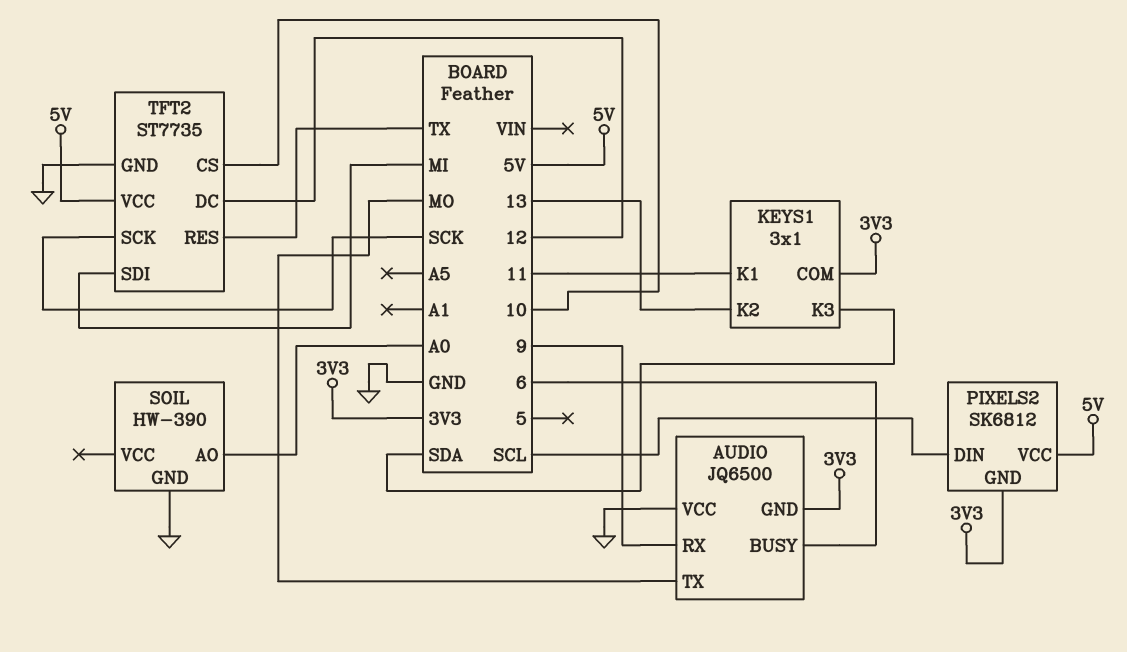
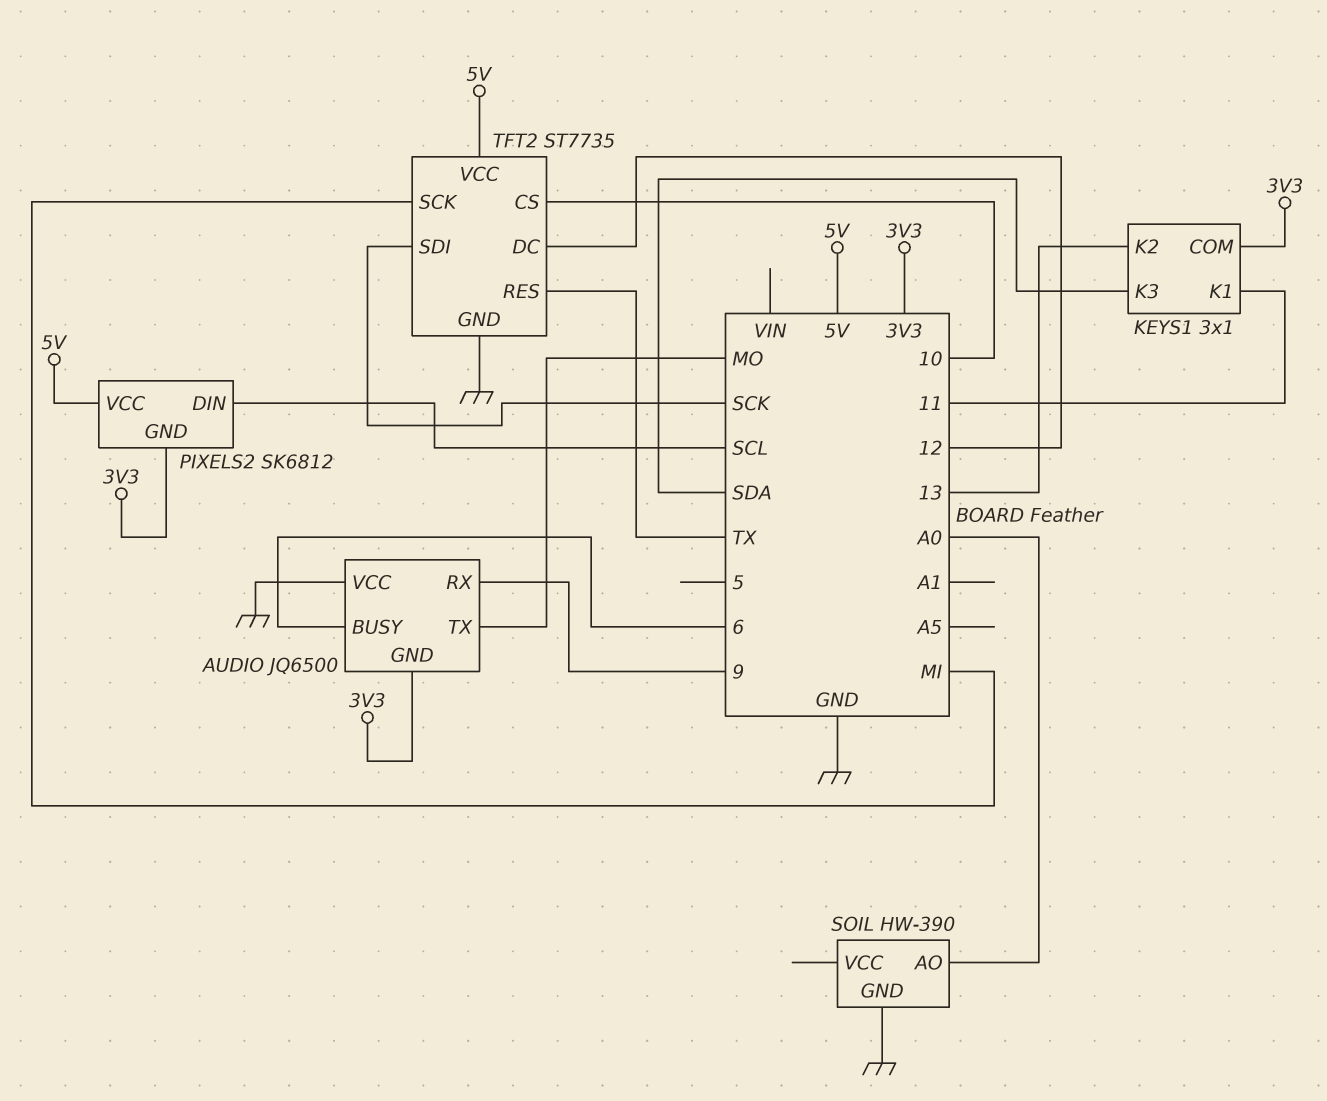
TFT2 pin SCK: SCK -> MI
TFT2 pin SDI: MI -> SCK

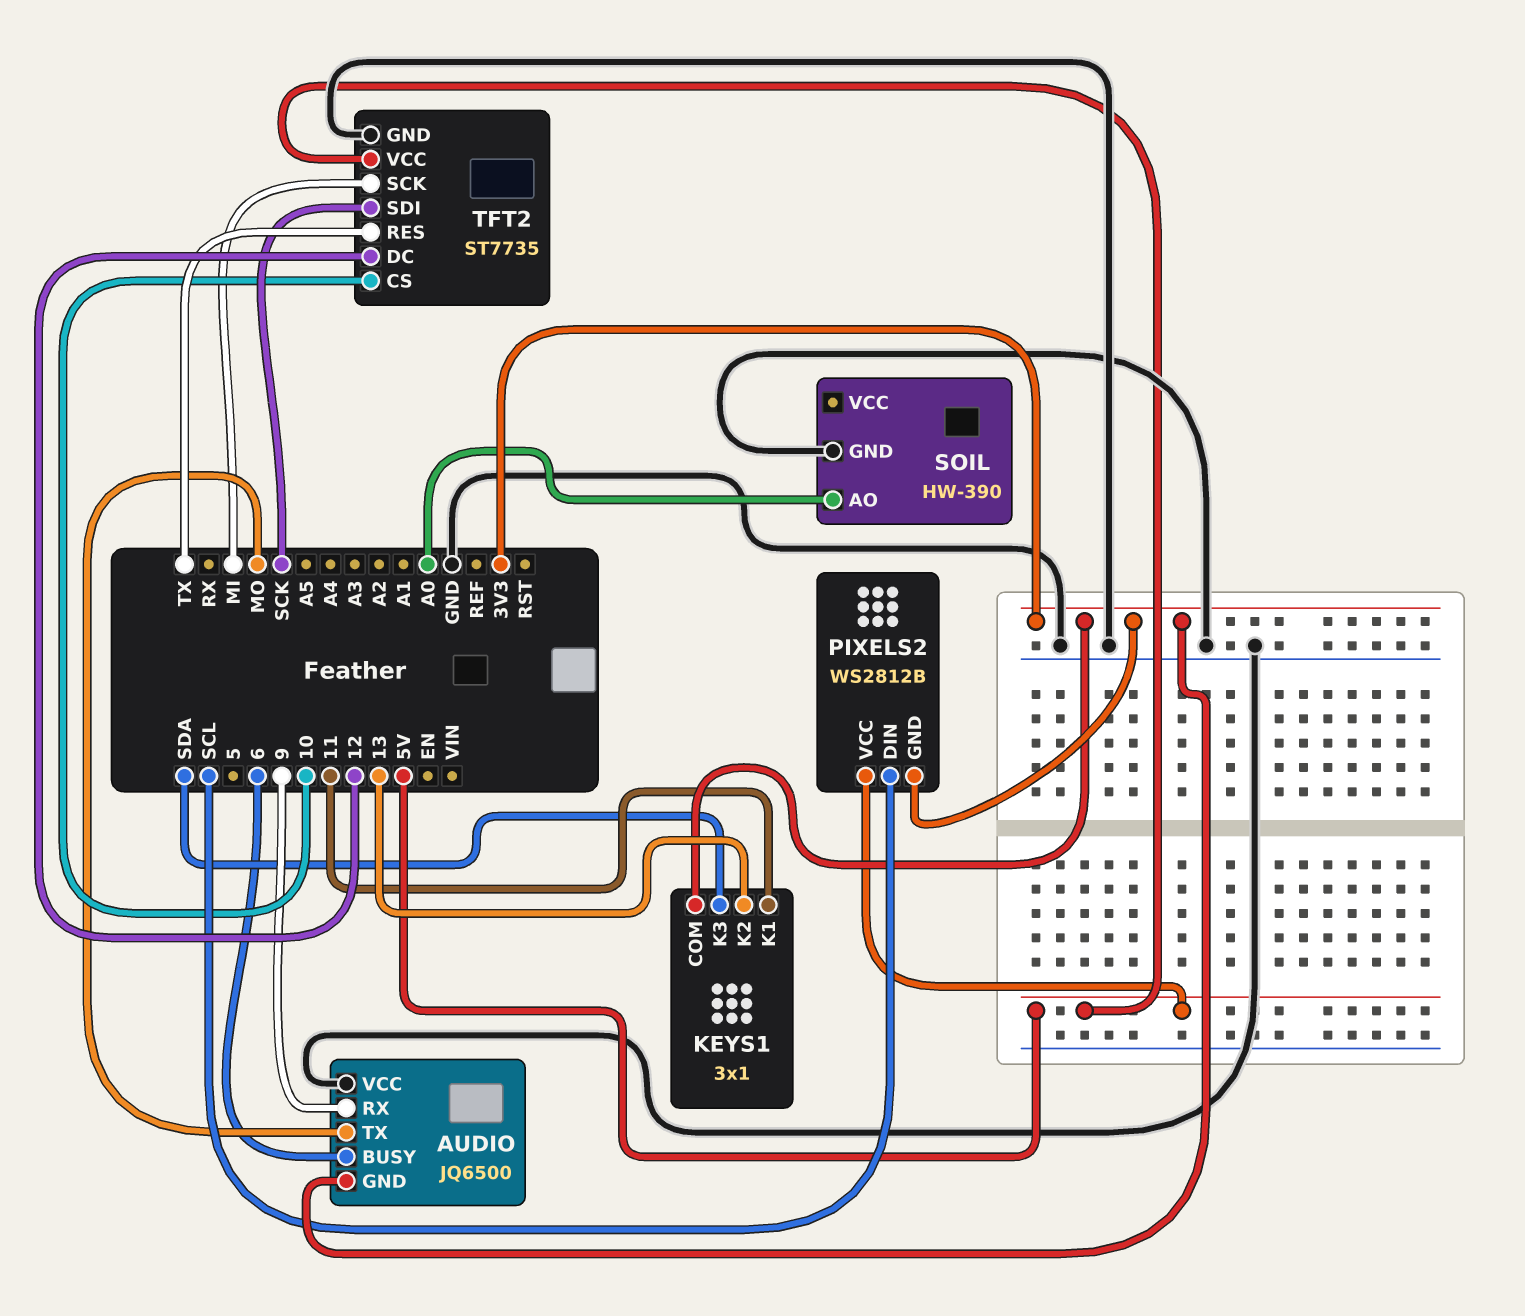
PIXELS2: SK6812 -> WS2812B

